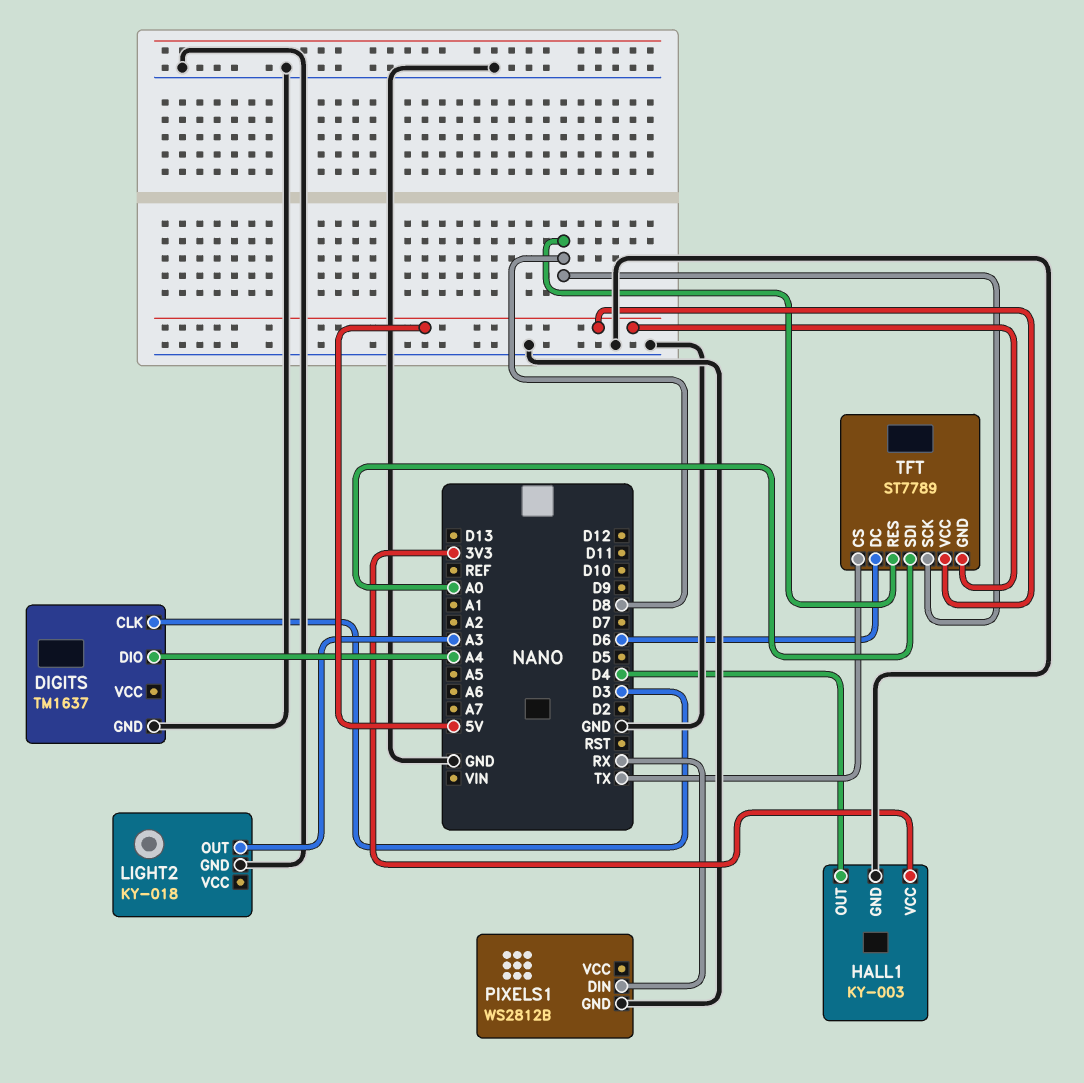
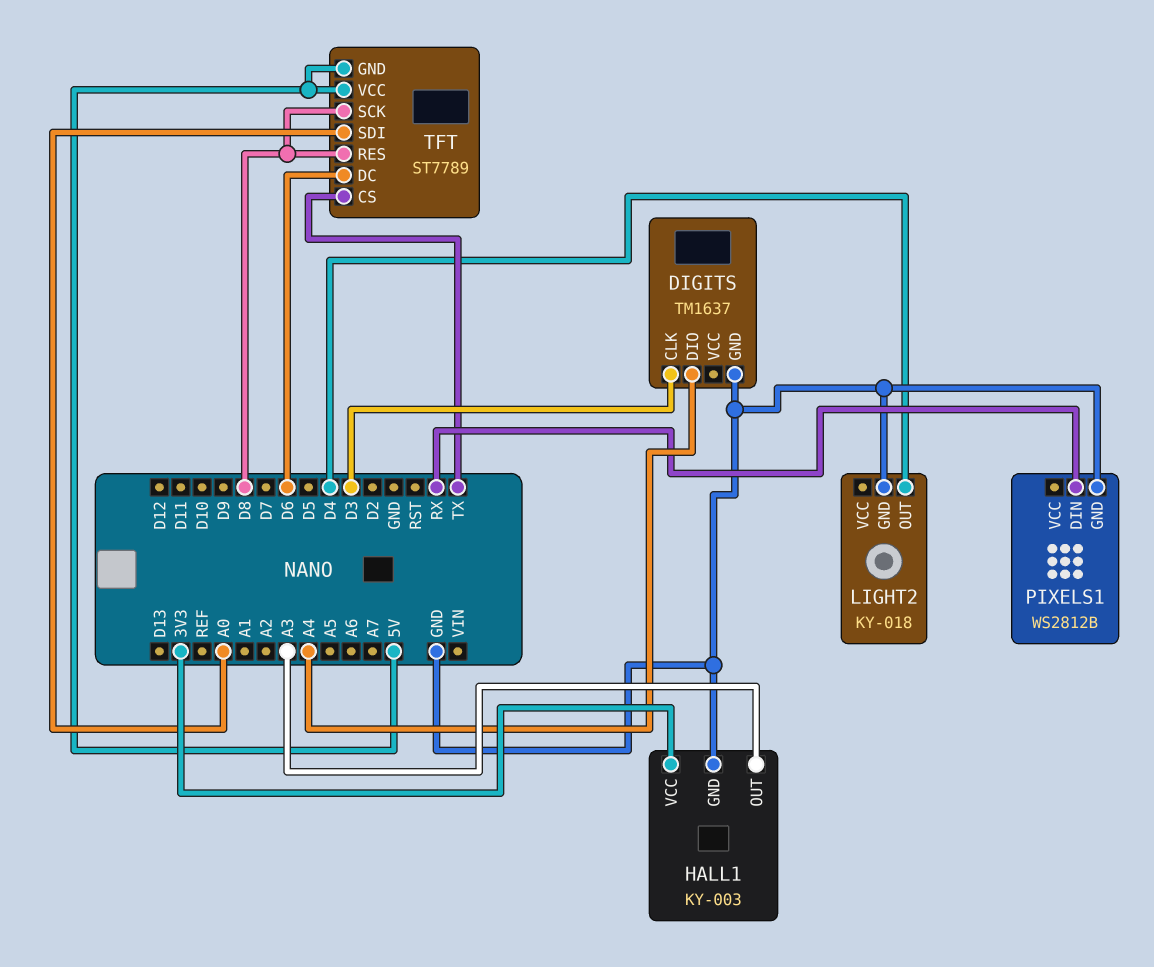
HALL1 pin OUT: D4 -> A3
LIGHT2 pin OUT: A3 -> D4

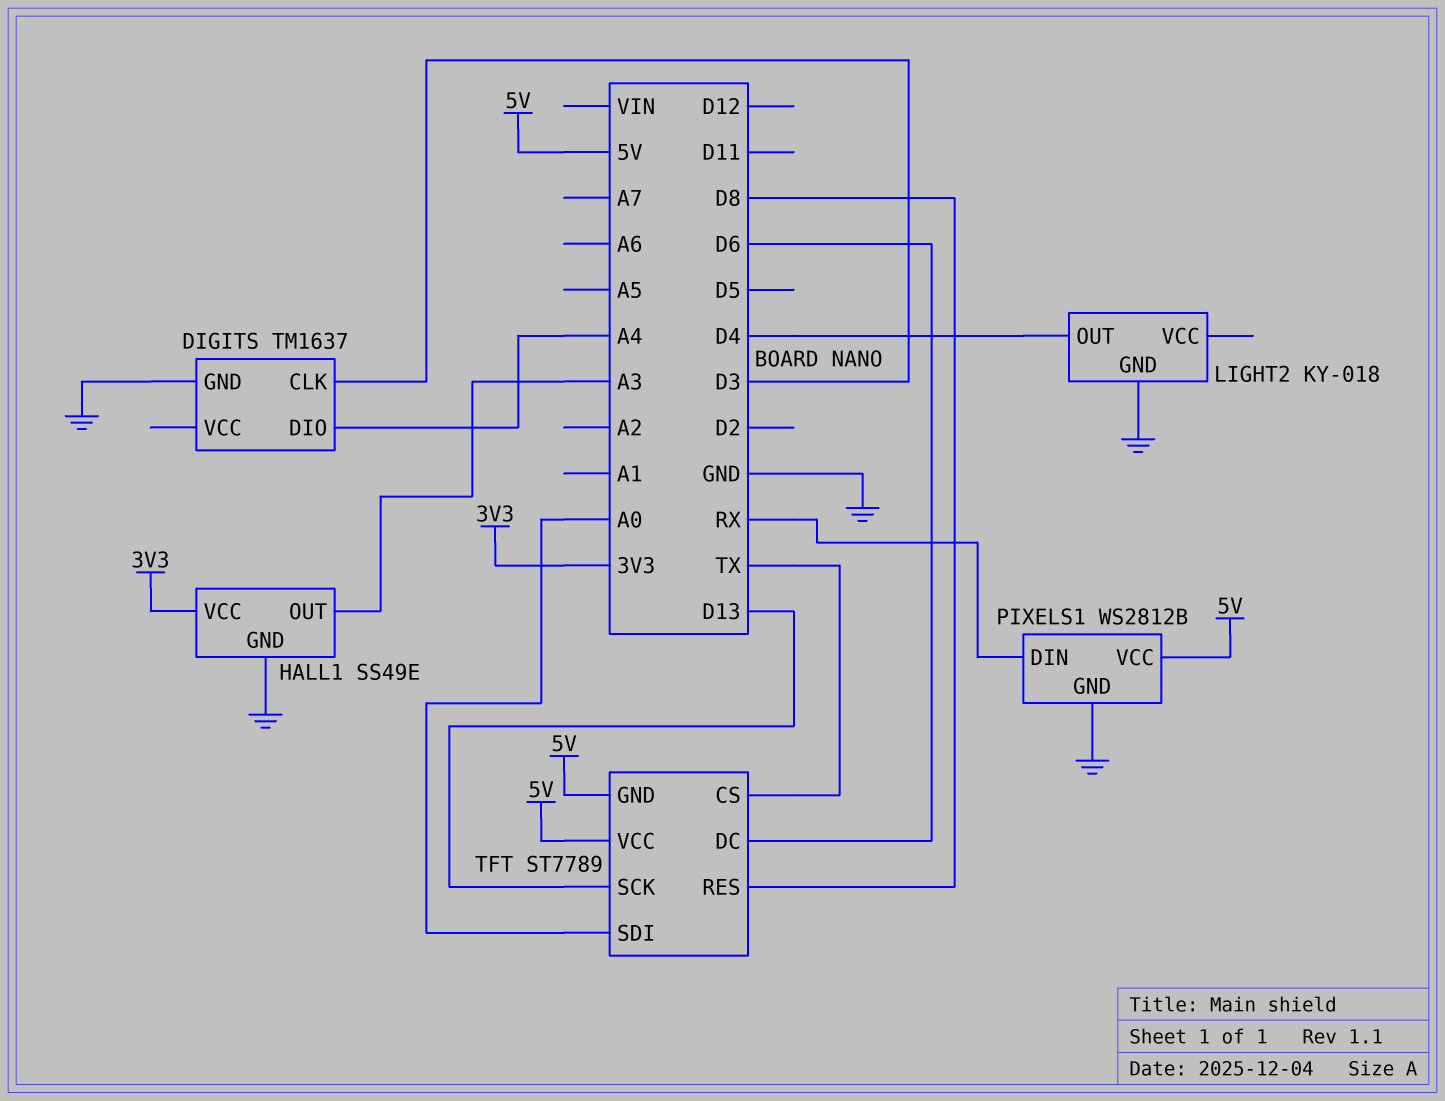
HALL1: KY-003 -> SS49E
PIXELS1 pin VCC: none -> 5V
TFT pin SCK: D8 -> D13

